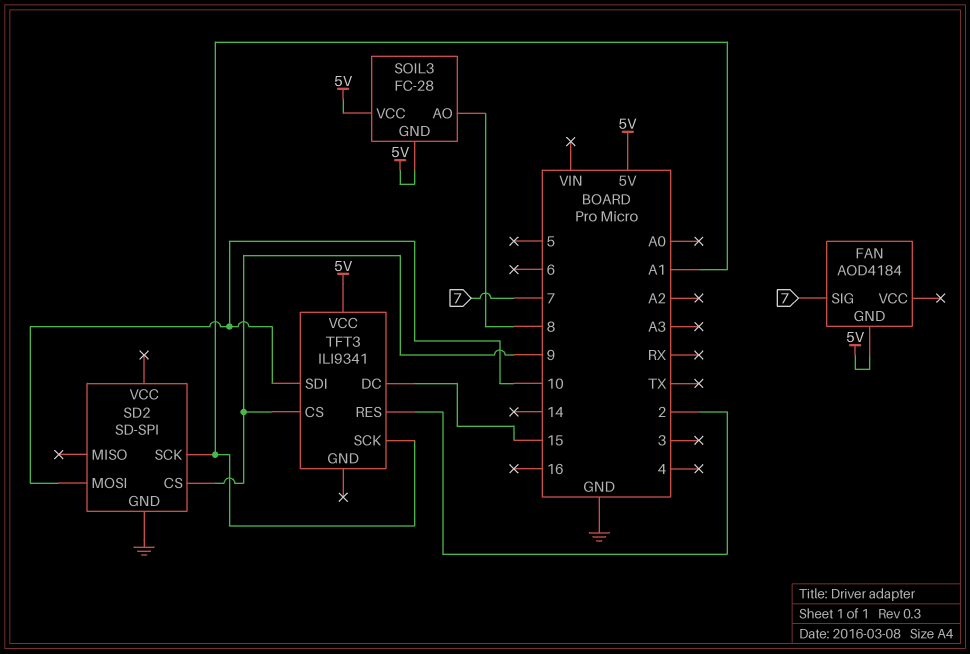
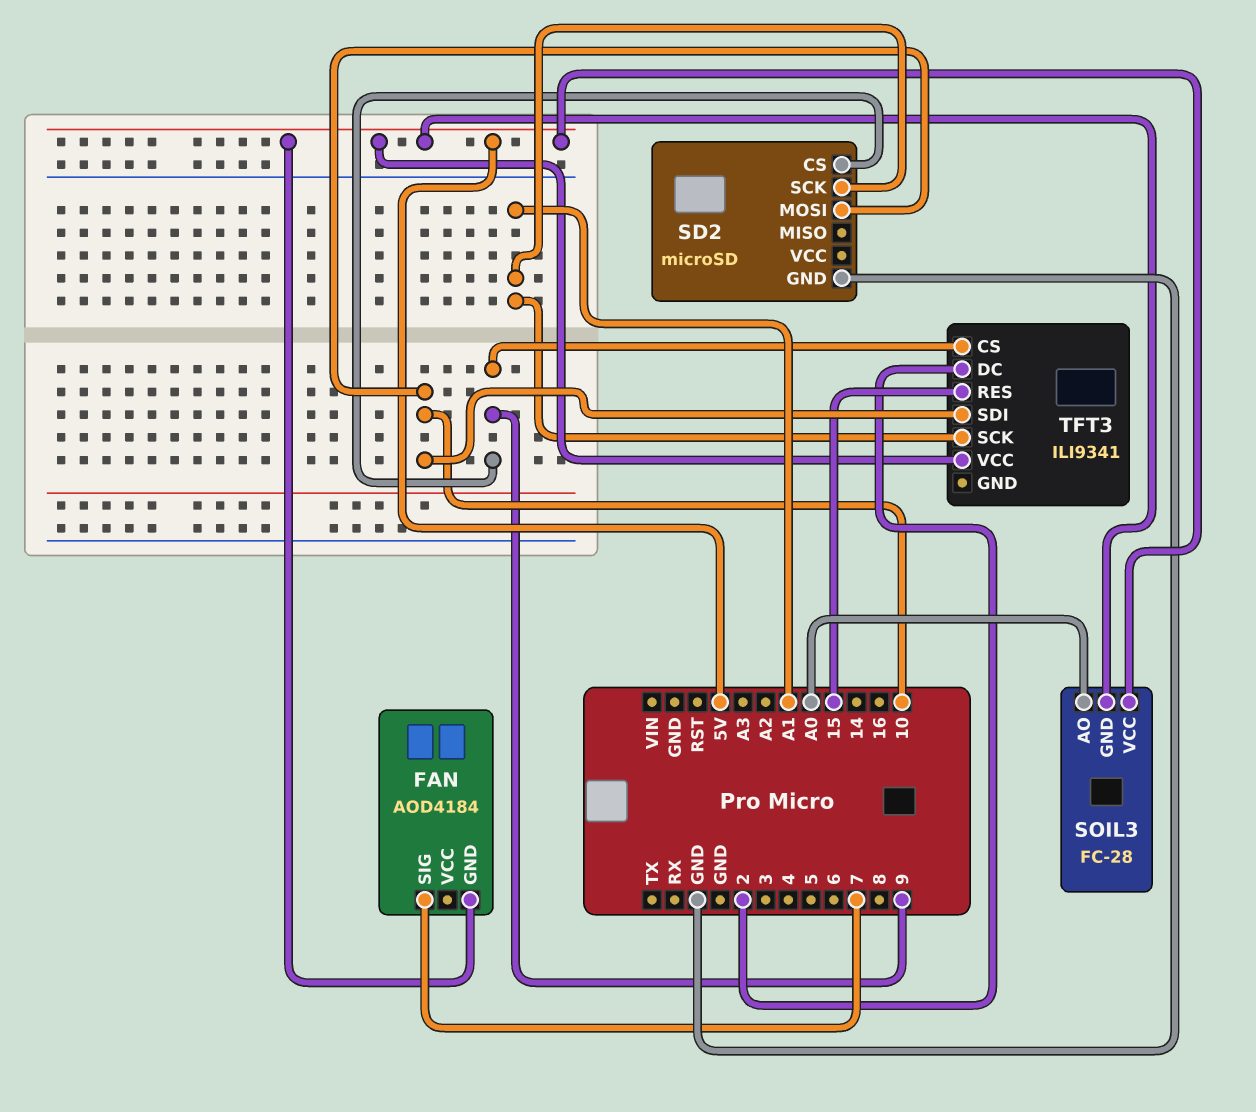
SD2: SD-SPI -> microSD
SOIL3 pin AO: 8 -> A0
TFT3 pin DC: 15 -> 2
TFT3 pin RES: 2 -> 15

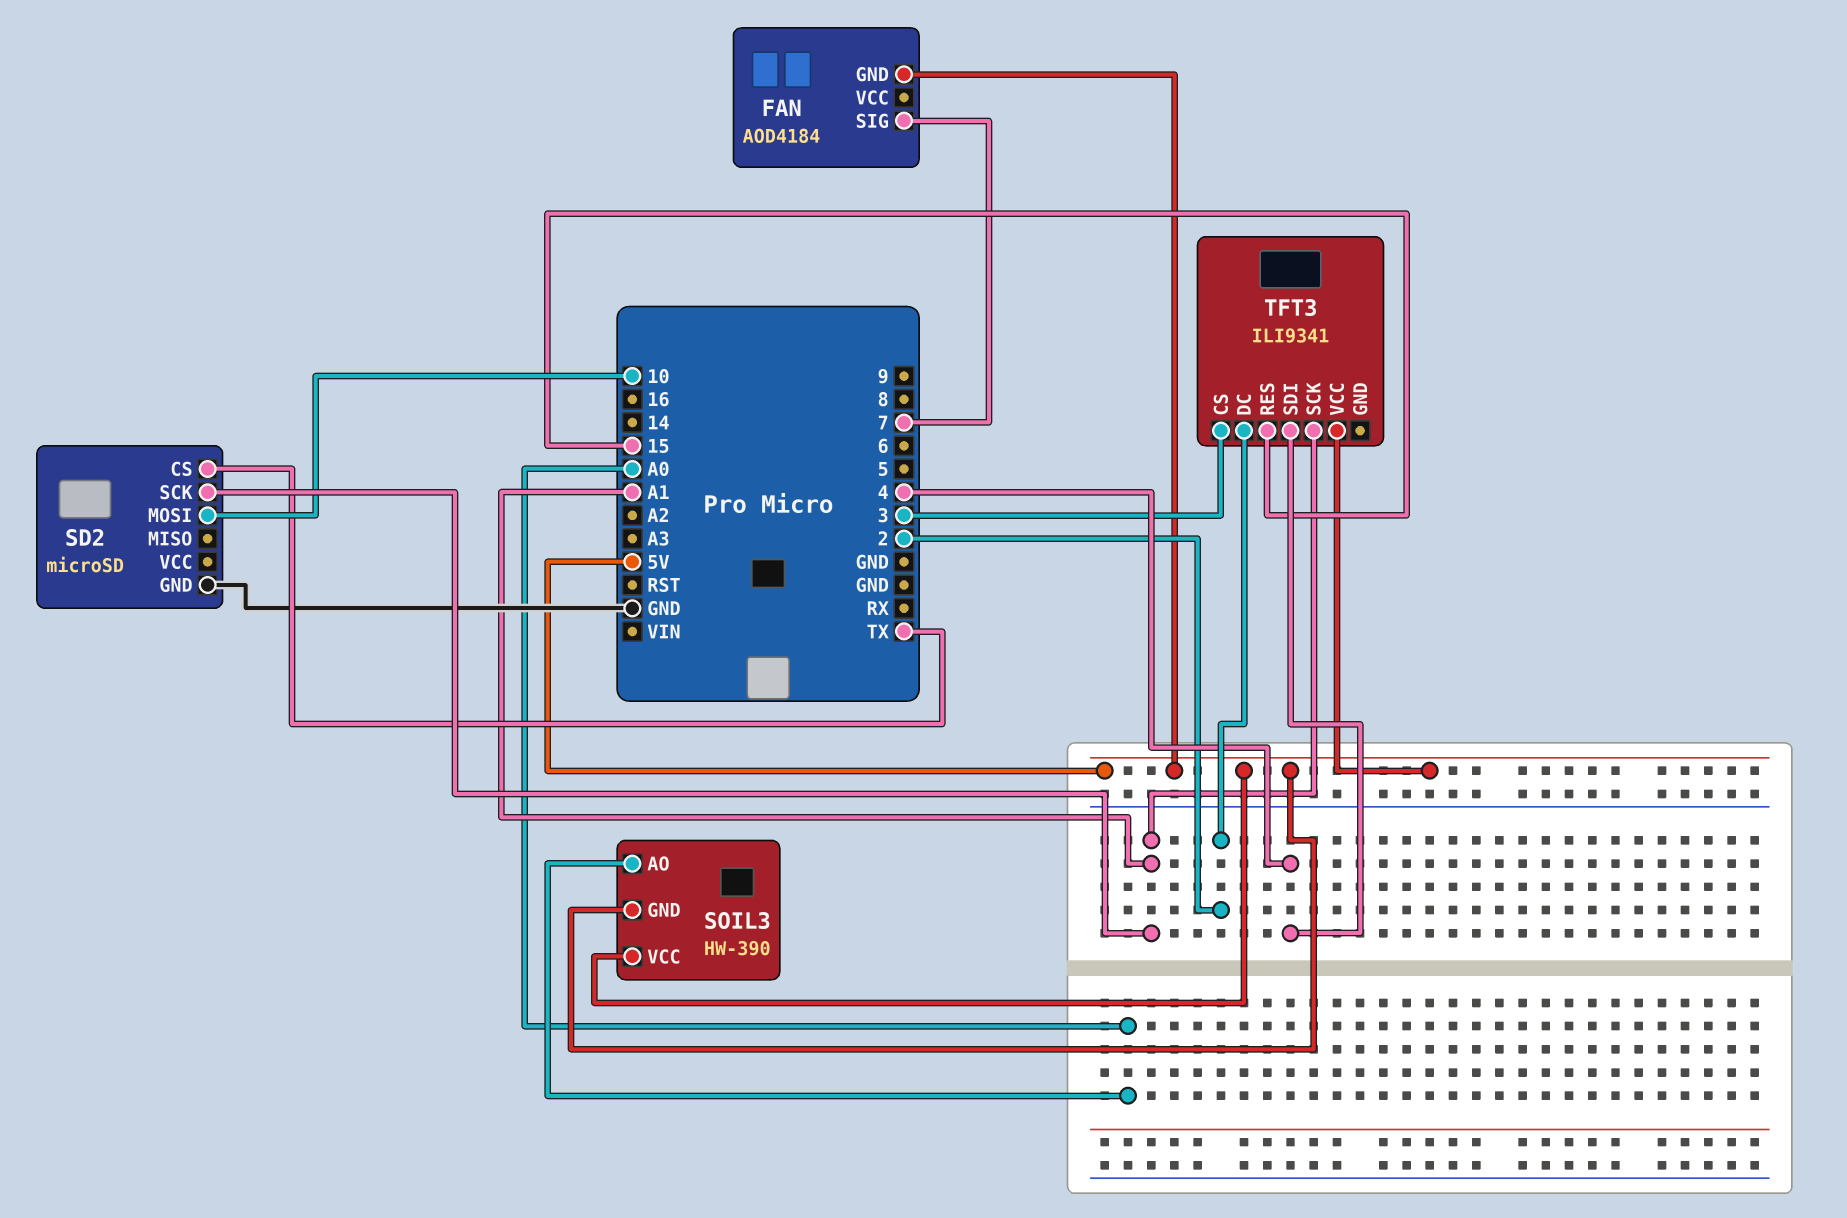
SD2 pin CS: 9 -> TX
SOIL3: FC-28 -> HW-390
TFT3 pin CS: 9 -> 3
TFT3 pin SDI: 10 -> 4

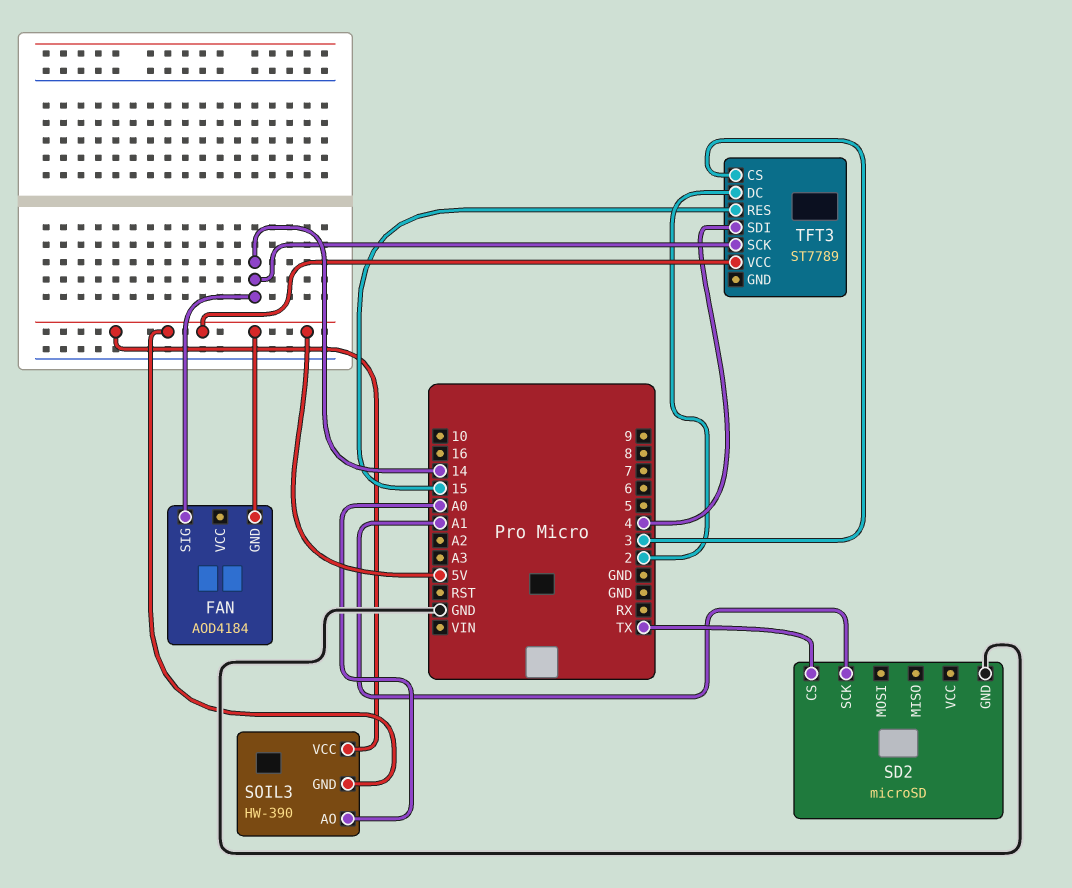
FAN pin SIG: 7 -> 14
SD2 pin MOSI: 10 -> none
TFT3: ILI9341 -> ST7789
TFT3 pin SCK: A1 -> 14

